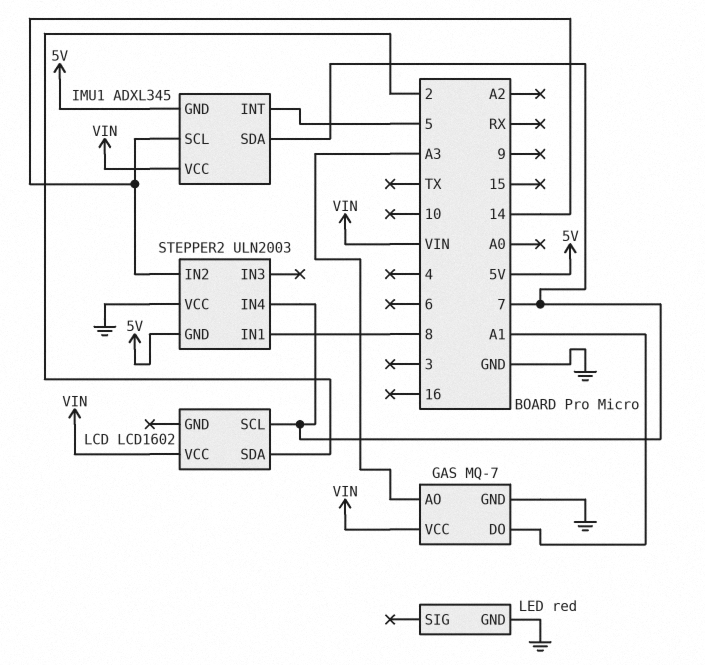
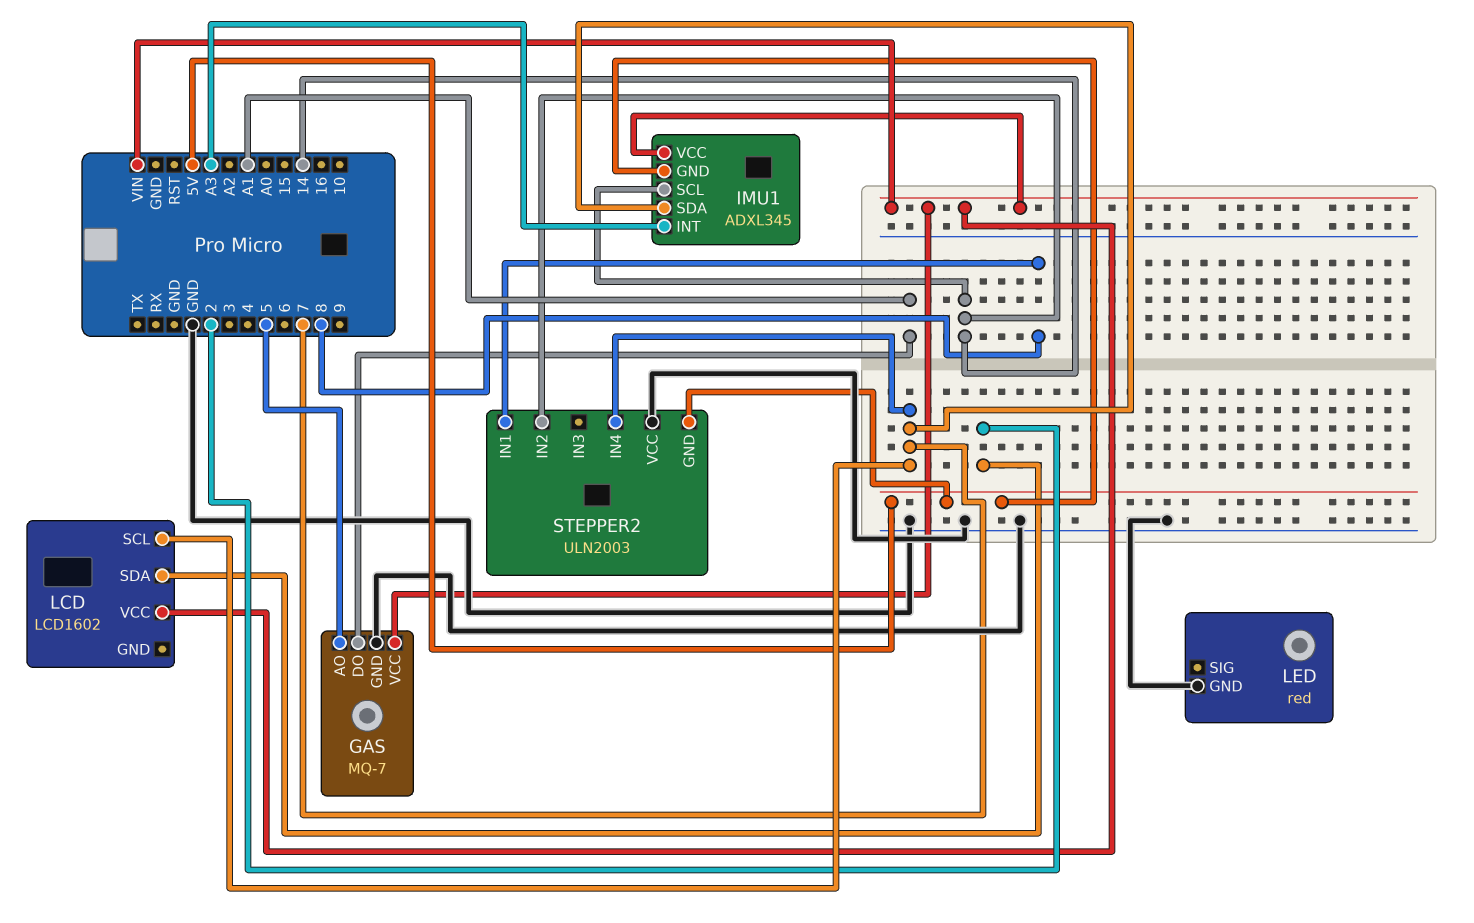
GAS pin AO: A3 -> 5
IMU1 pin INT: 5 -> A3

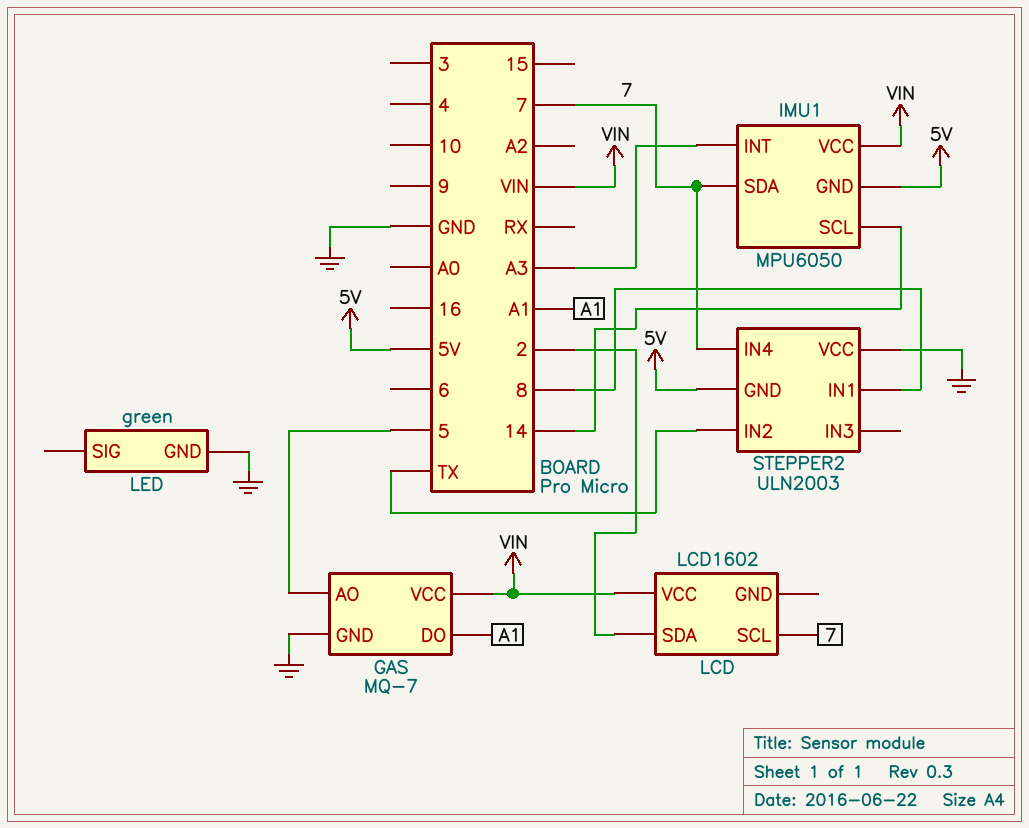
IMU1: ADXL345 -> MPU6050
LED: red -> green
STEPPER2 pin IN2: 14 -> TX

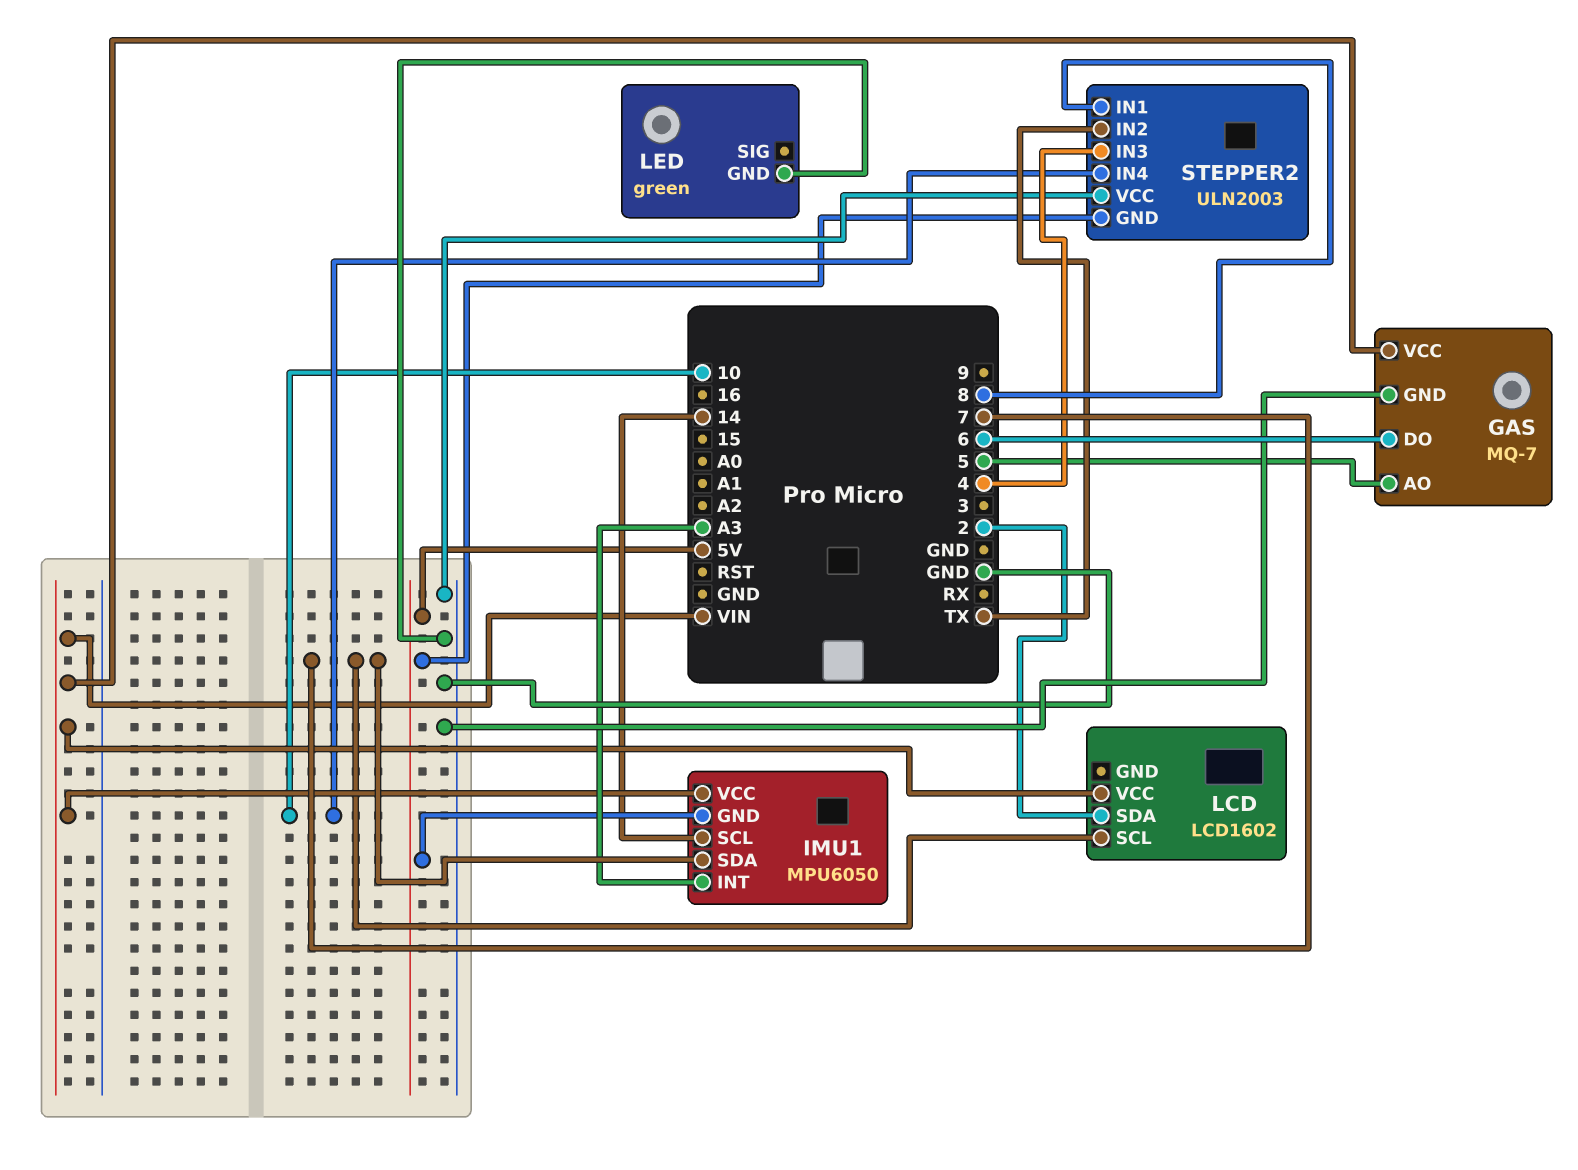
GAS pin DO: A1 -> 6
STEPPER2 pin IN3: none -> 4
STEPPER2 pin IN4: 7 -> 10

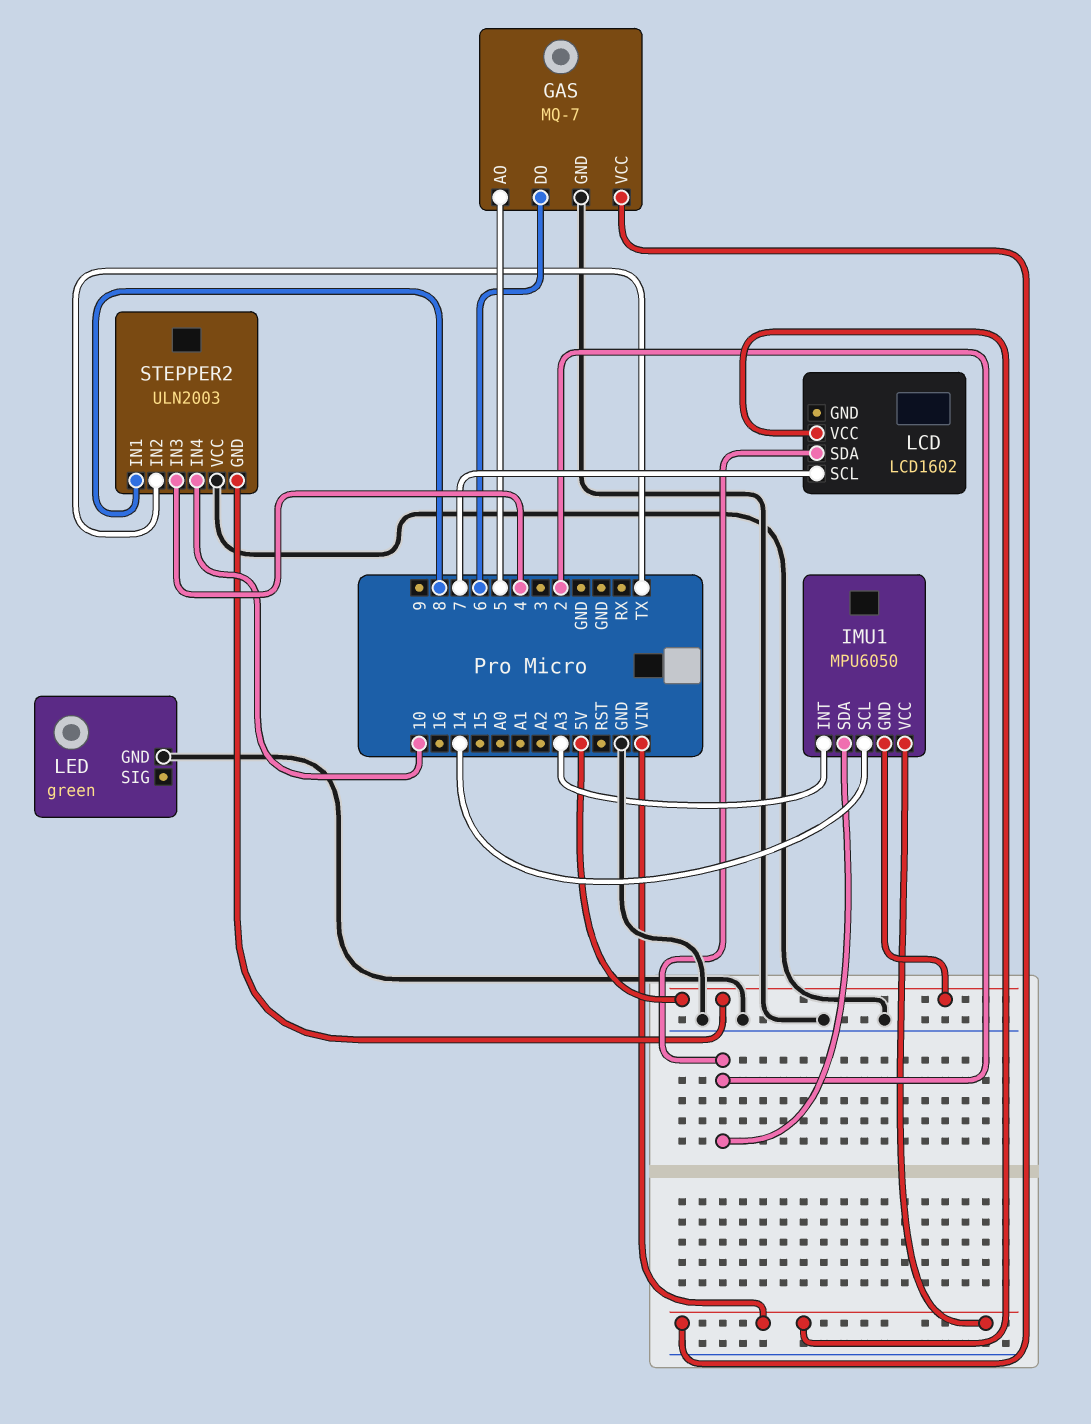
IMU1 pin SDA: 7 -> 2

